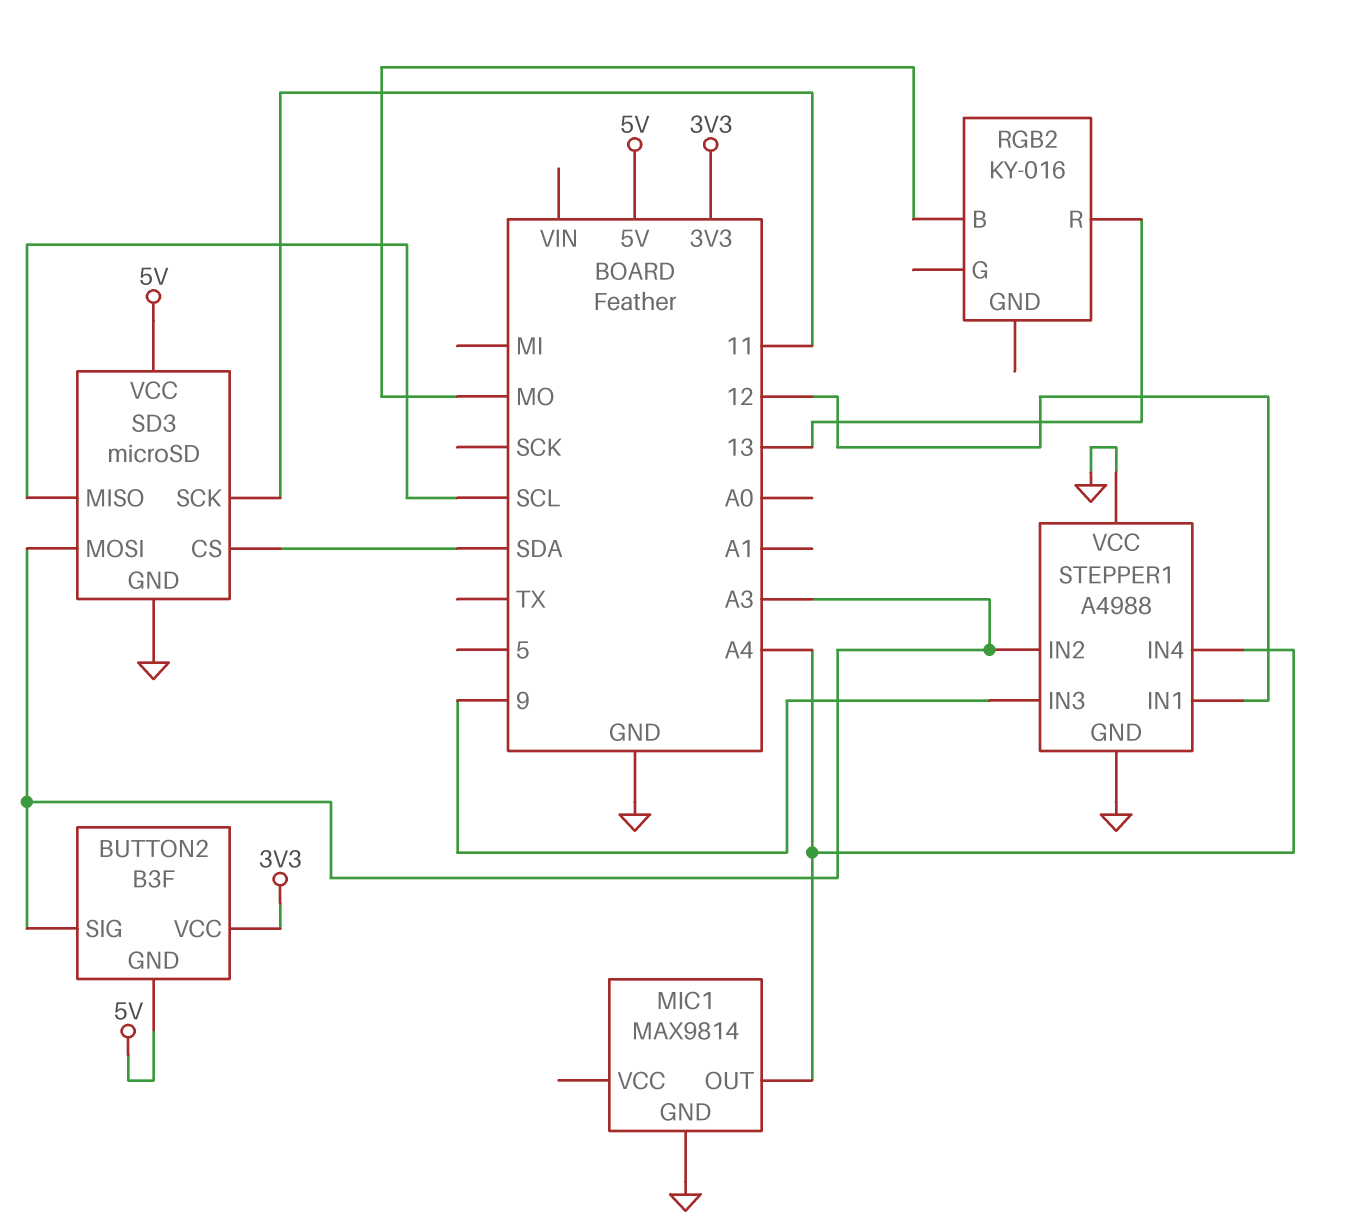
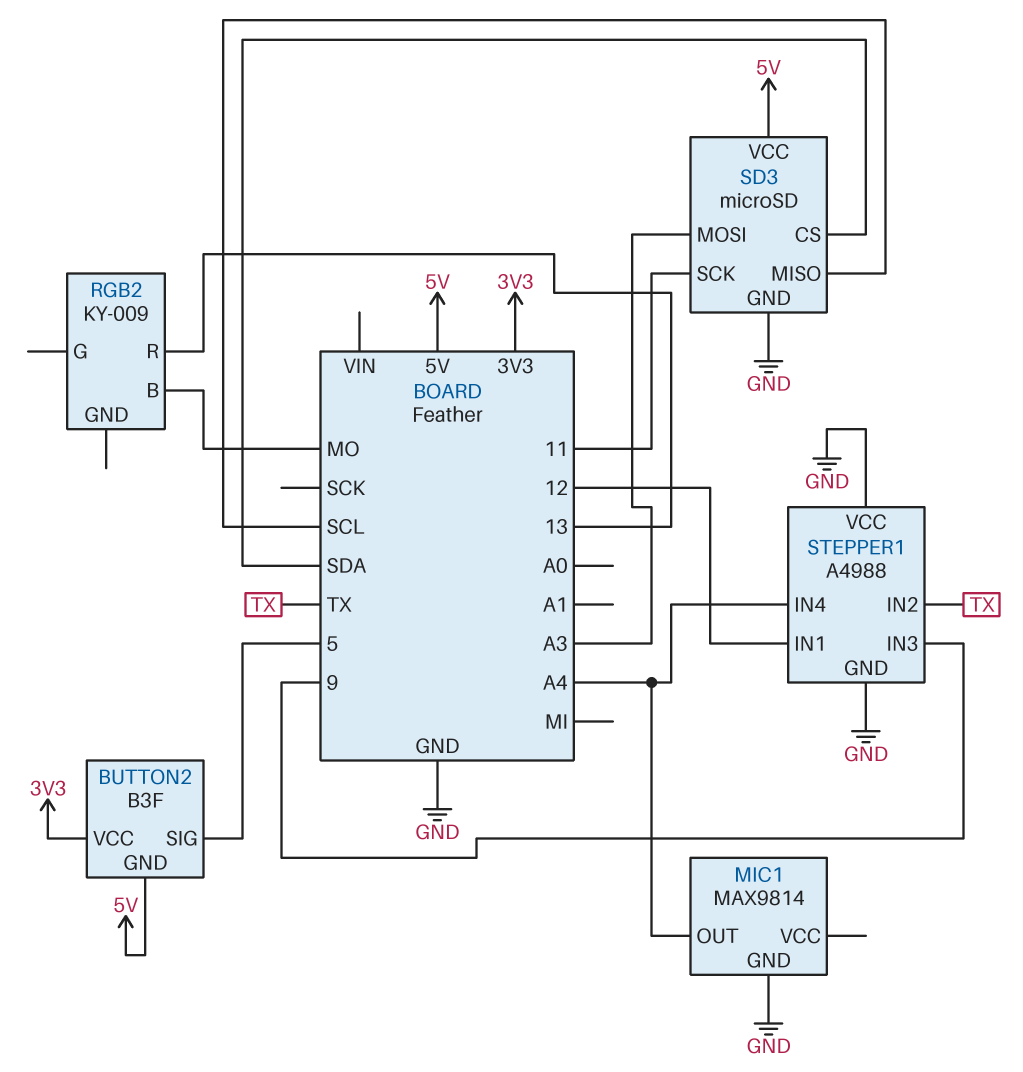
BUTTON2 pin SIG: A3 -> 5
RGB2: KY-016 -> KY-009
STEPPER1 pin IN2: A3 -> TX

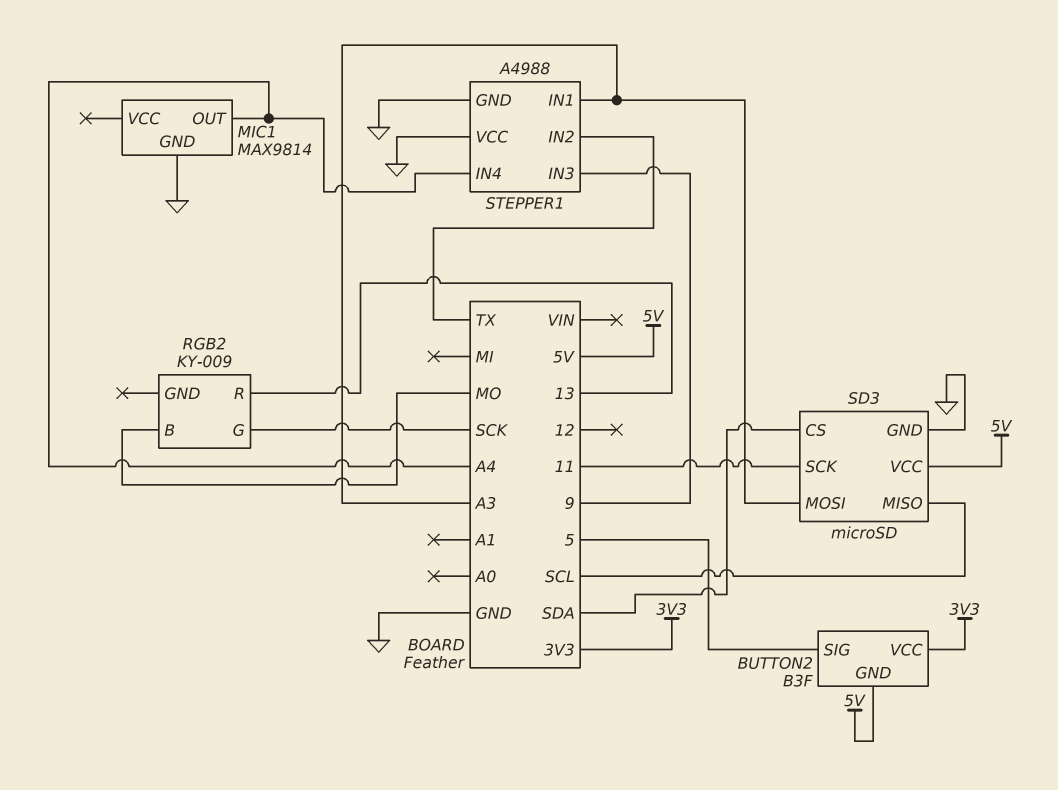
RGB2 pin G: none -> SCK
STEPPER1 pin IN1: 12 -> A3

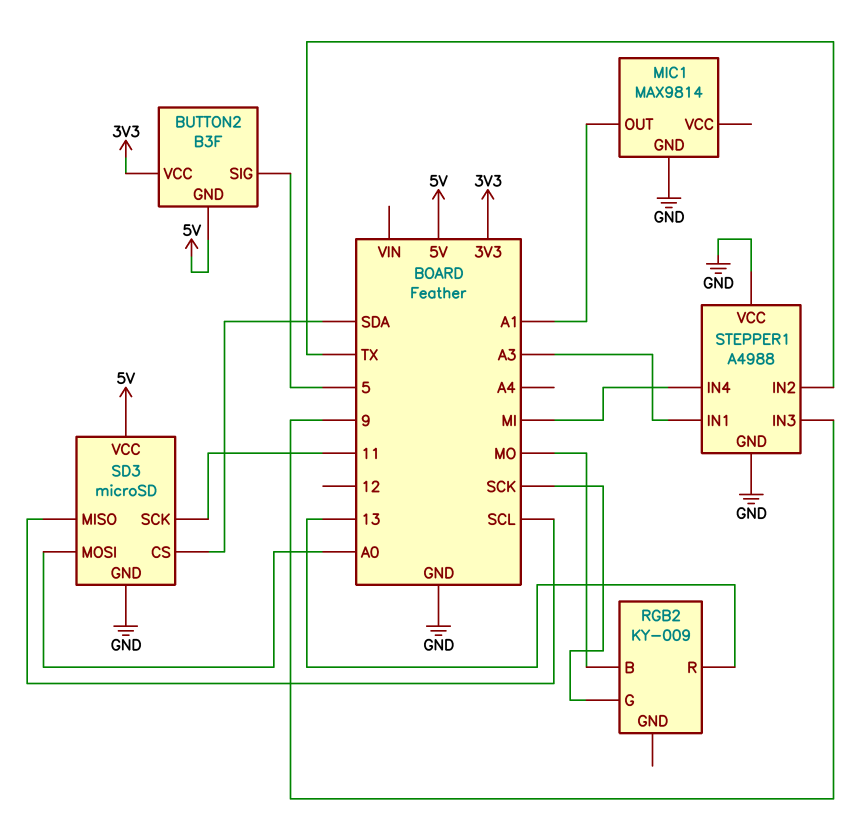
MIC1 pin OUT: A4 -> A1
SD3 pin MOSI: A3 -> A0
STEPPER1 pin IN4: A4 -> MI

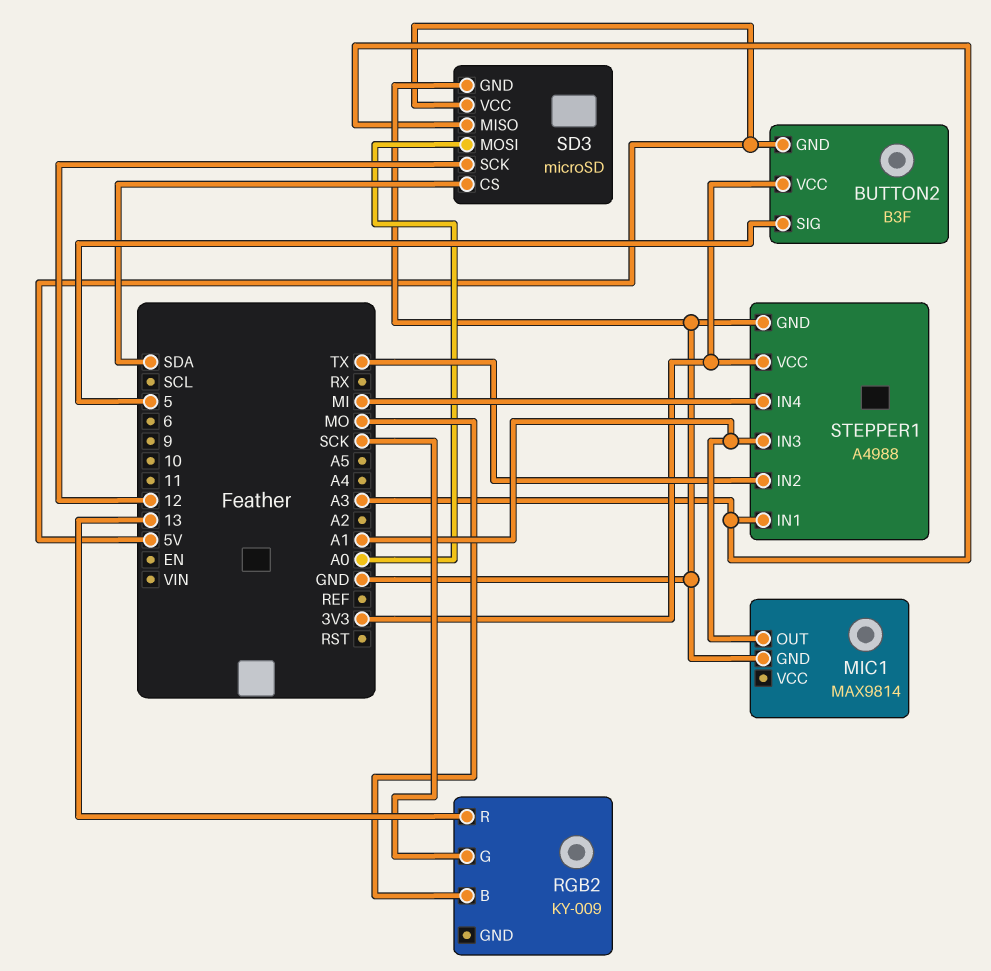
SD3 pin MISO: SCL -> A3
SD3 pin SCK: 11 -> 12
STEPPER1 pin IN3: 9 -> A1
STEPPER1 pin VCC: GND -> 3V3

